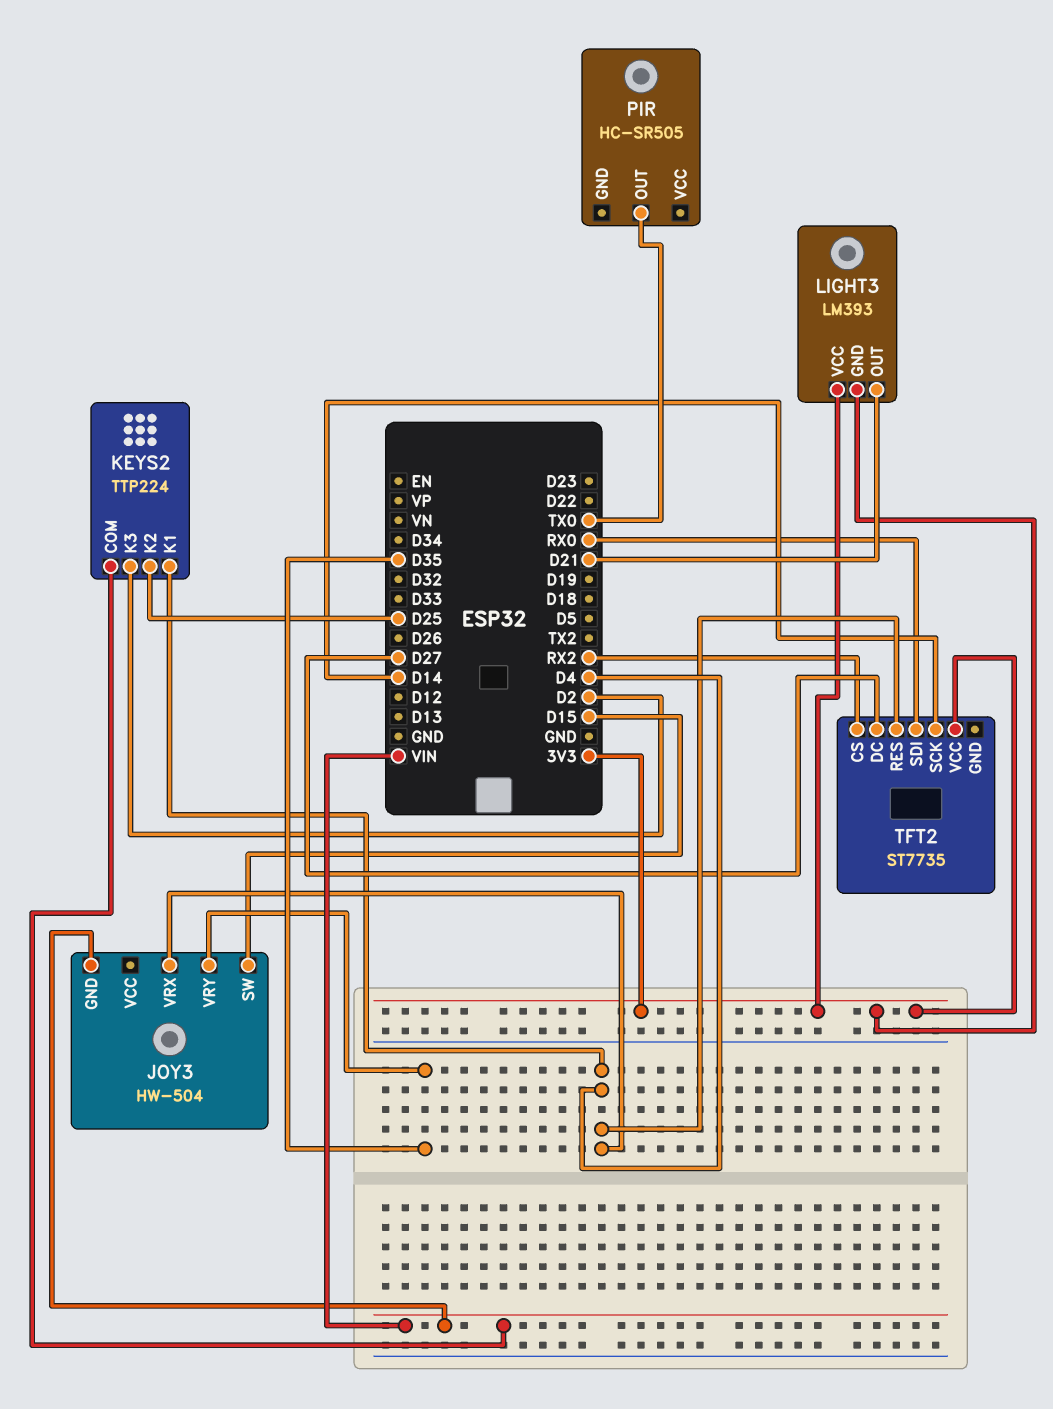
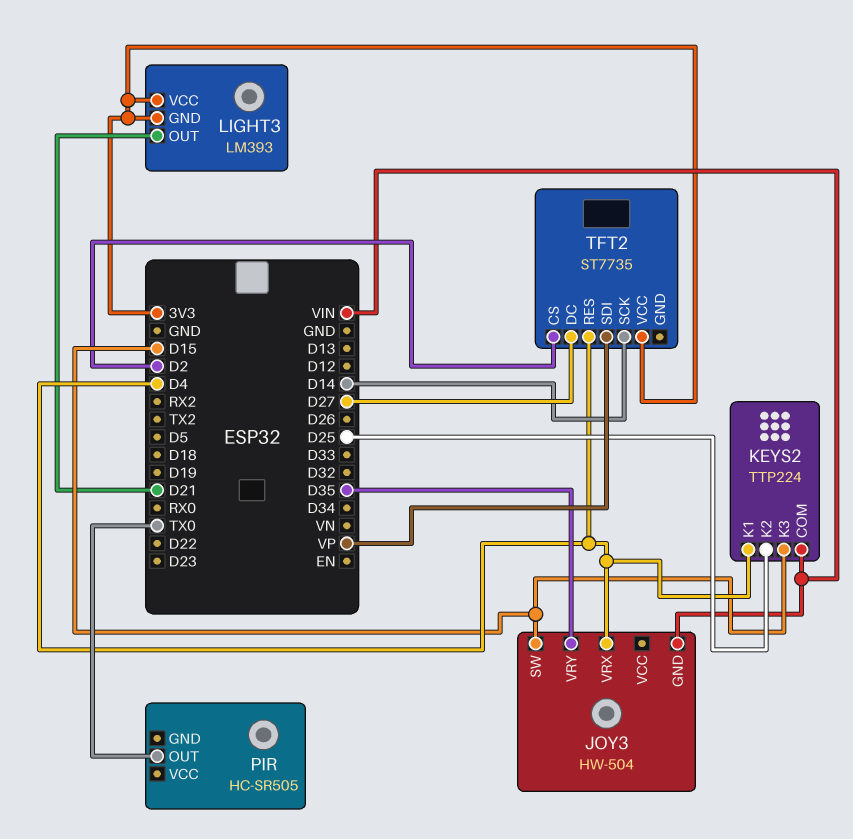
KEYS2 pin K3: D2 -> D15
TFT2 pin CS: RX2 -> D2
TFT2 pin SDI: RX0 -> VP

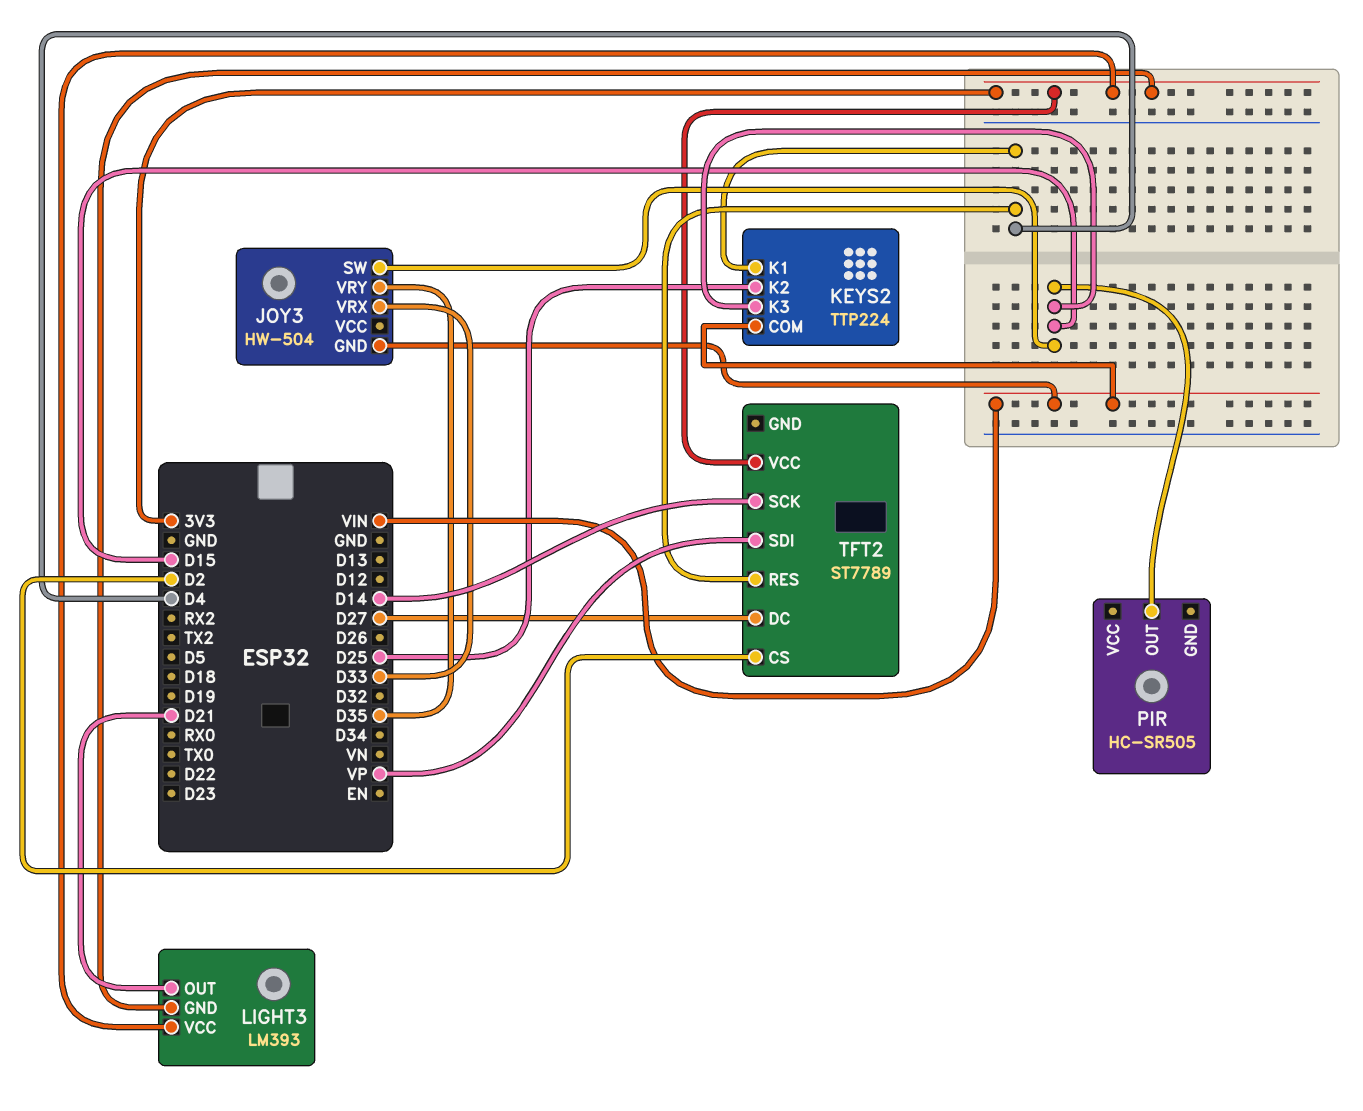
JOY3 pin VRX: D4 -> D33
PIR pin OUT: TX0 -> D15
TFT2: ST7735 -> ST7789

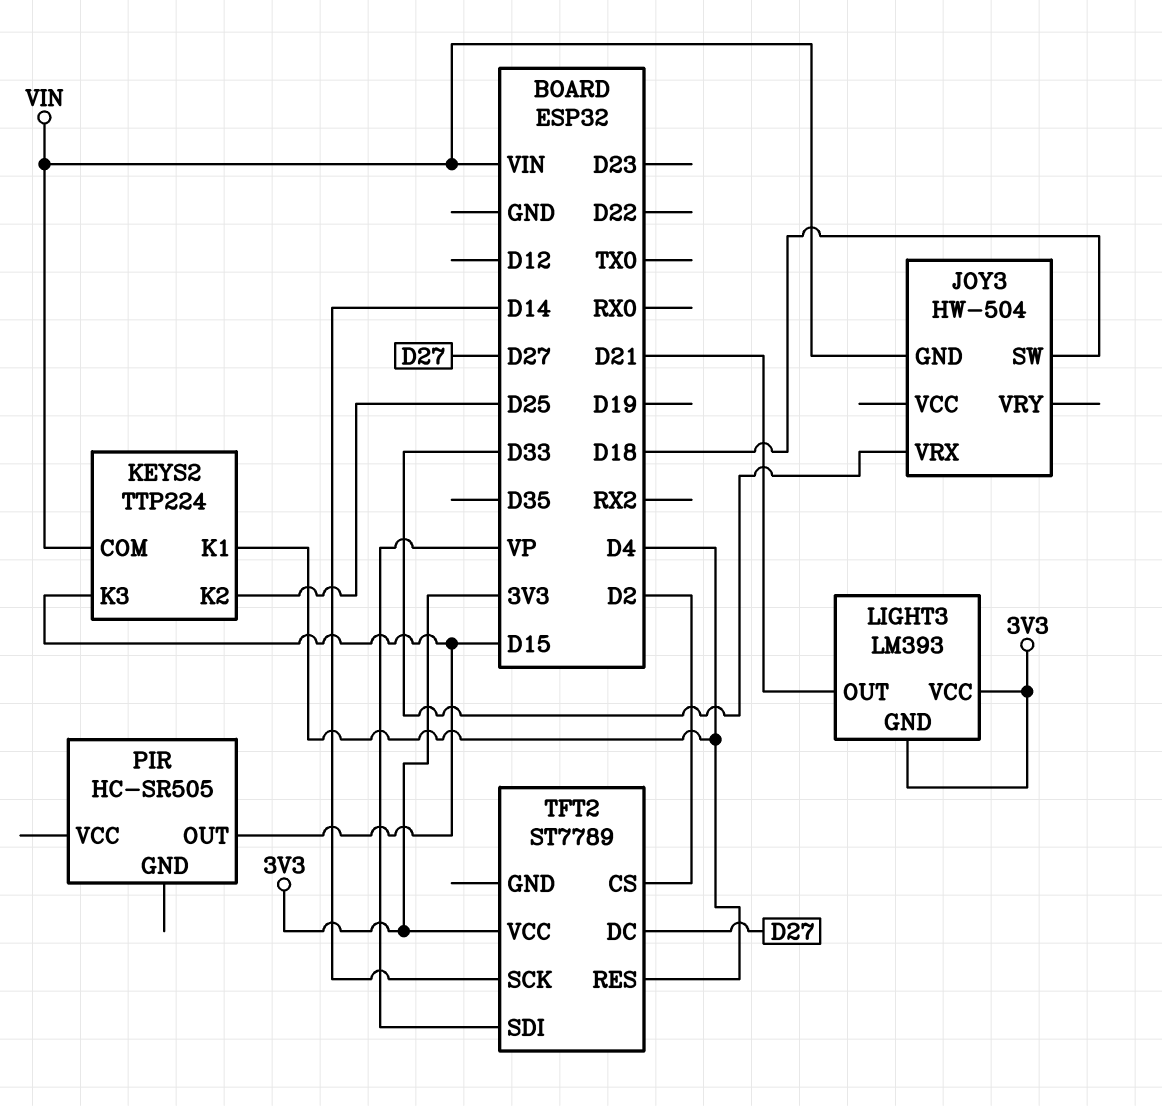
JOY3 pin SW: D15 -> D18
JOY3 pin VRY: D35 -> none

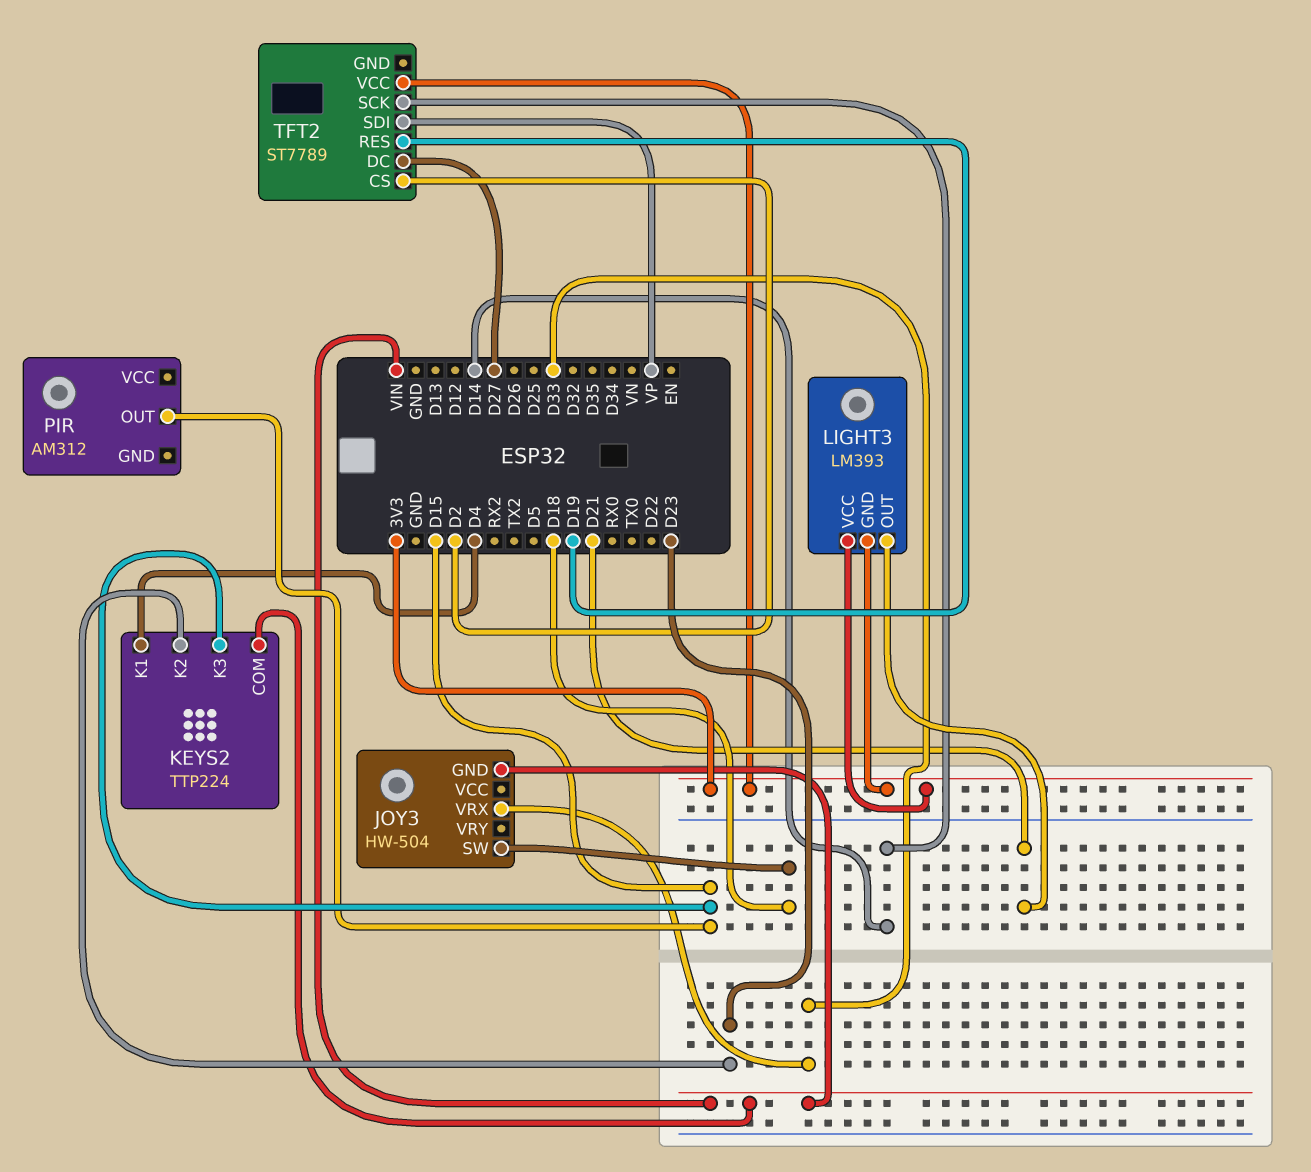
KEYS2 pin K2: D25 -> D23
PIR: HC-SR505 -> AM312
TFT2 pin RES: D4 -> D19

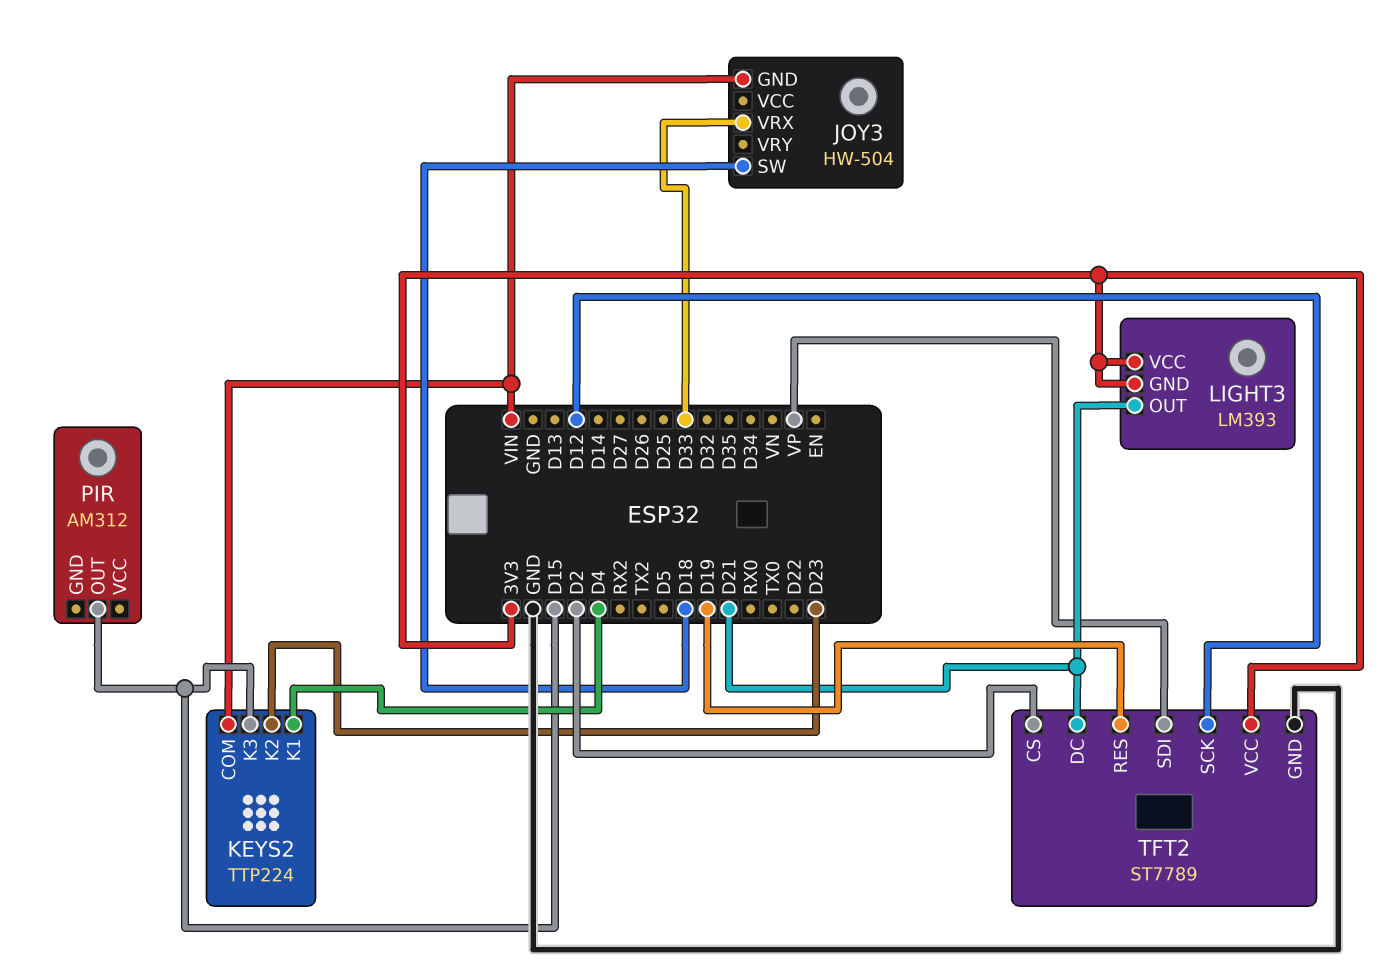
TFT2 pin DC: D27 -> D21
TFT2 pin GND: none -> GND
TFT2 pin SCK: D14 -> D12

